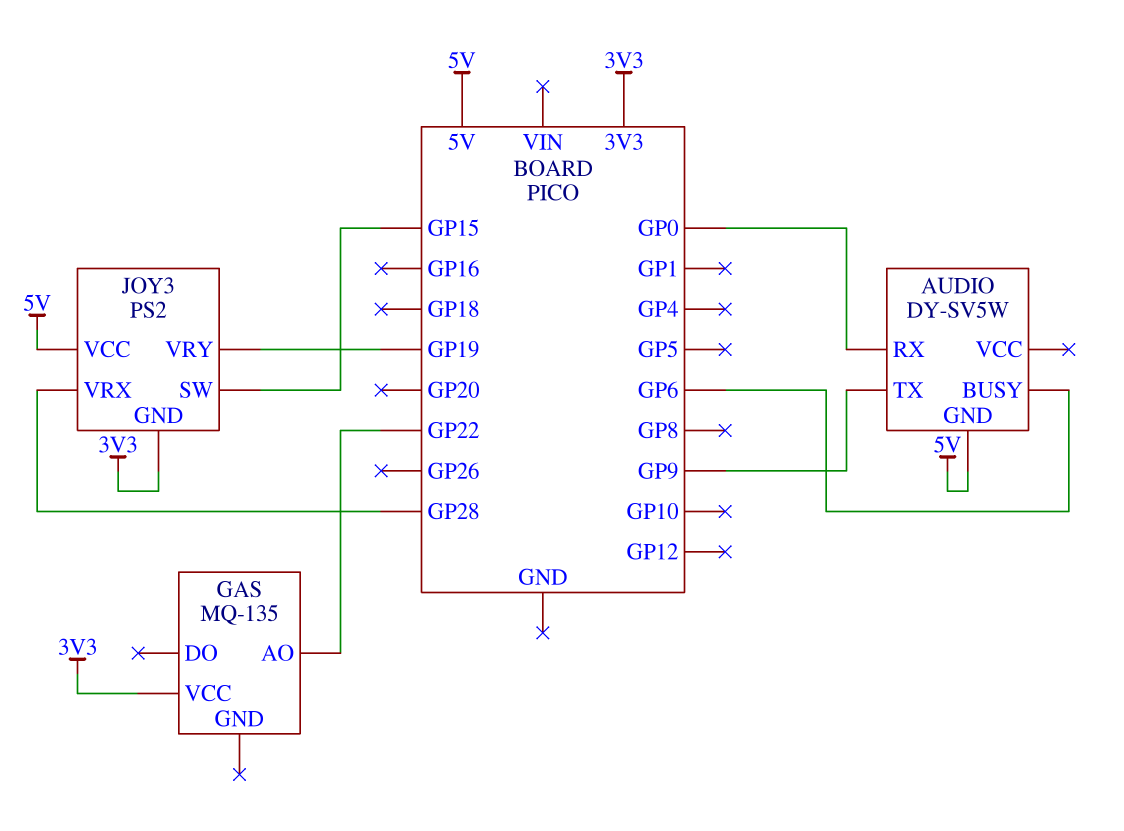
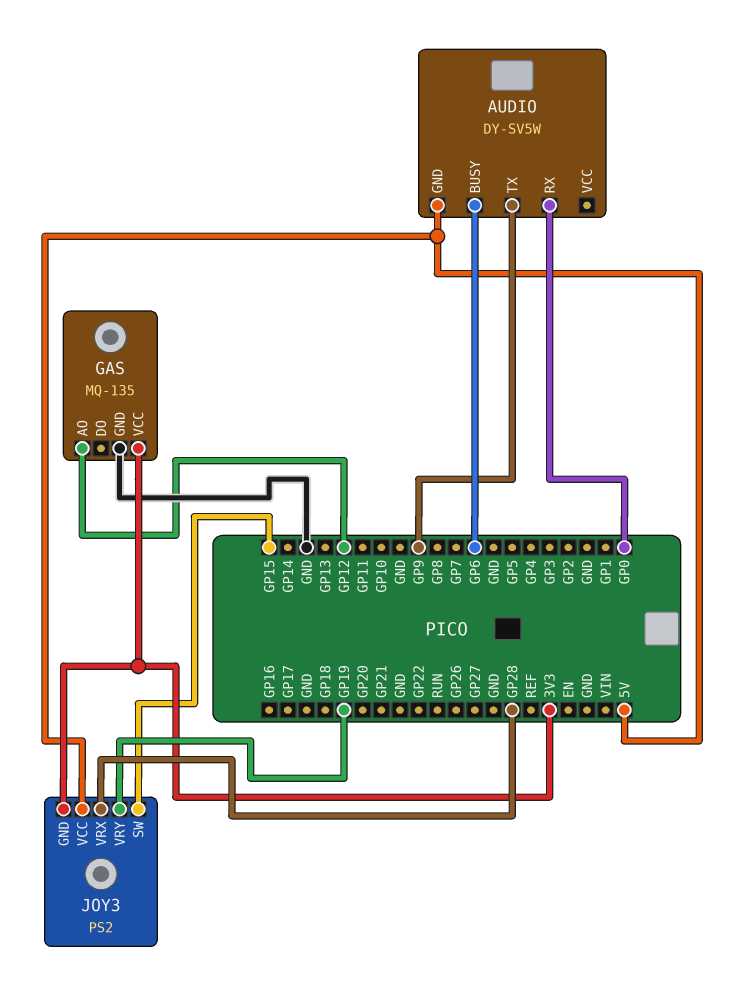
GAS pin AO: GP22 -> GP12
GAS pin GND: none -> GND

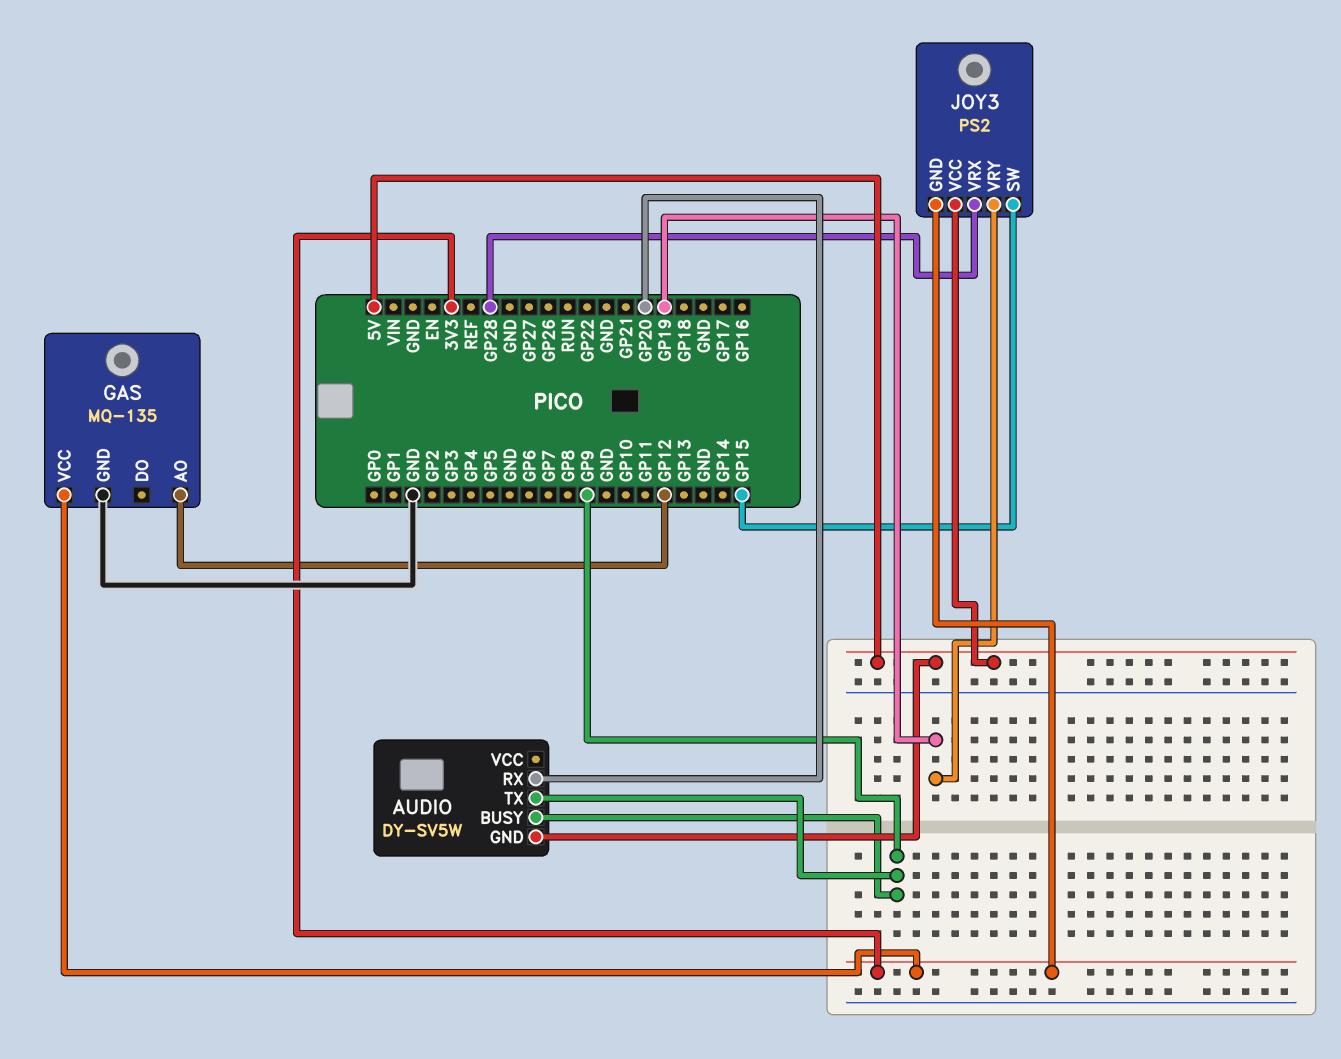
AUDIO pin BUSY: GP6 -> GP9
AUDIO pin RX: GP0 -> GP20

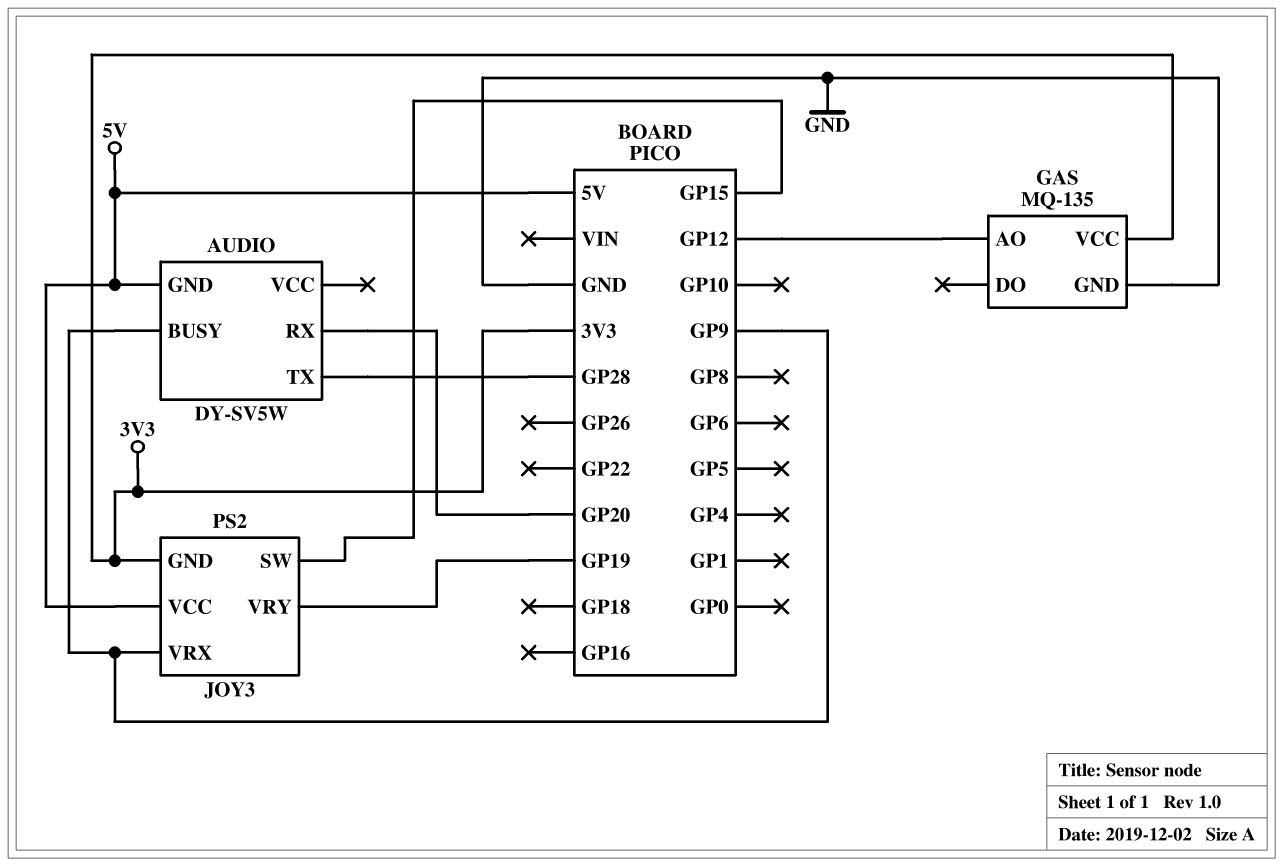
AUDIO pin TX: GP9 -> GP28
JOY3 pin VRX: GP28 -> GP9

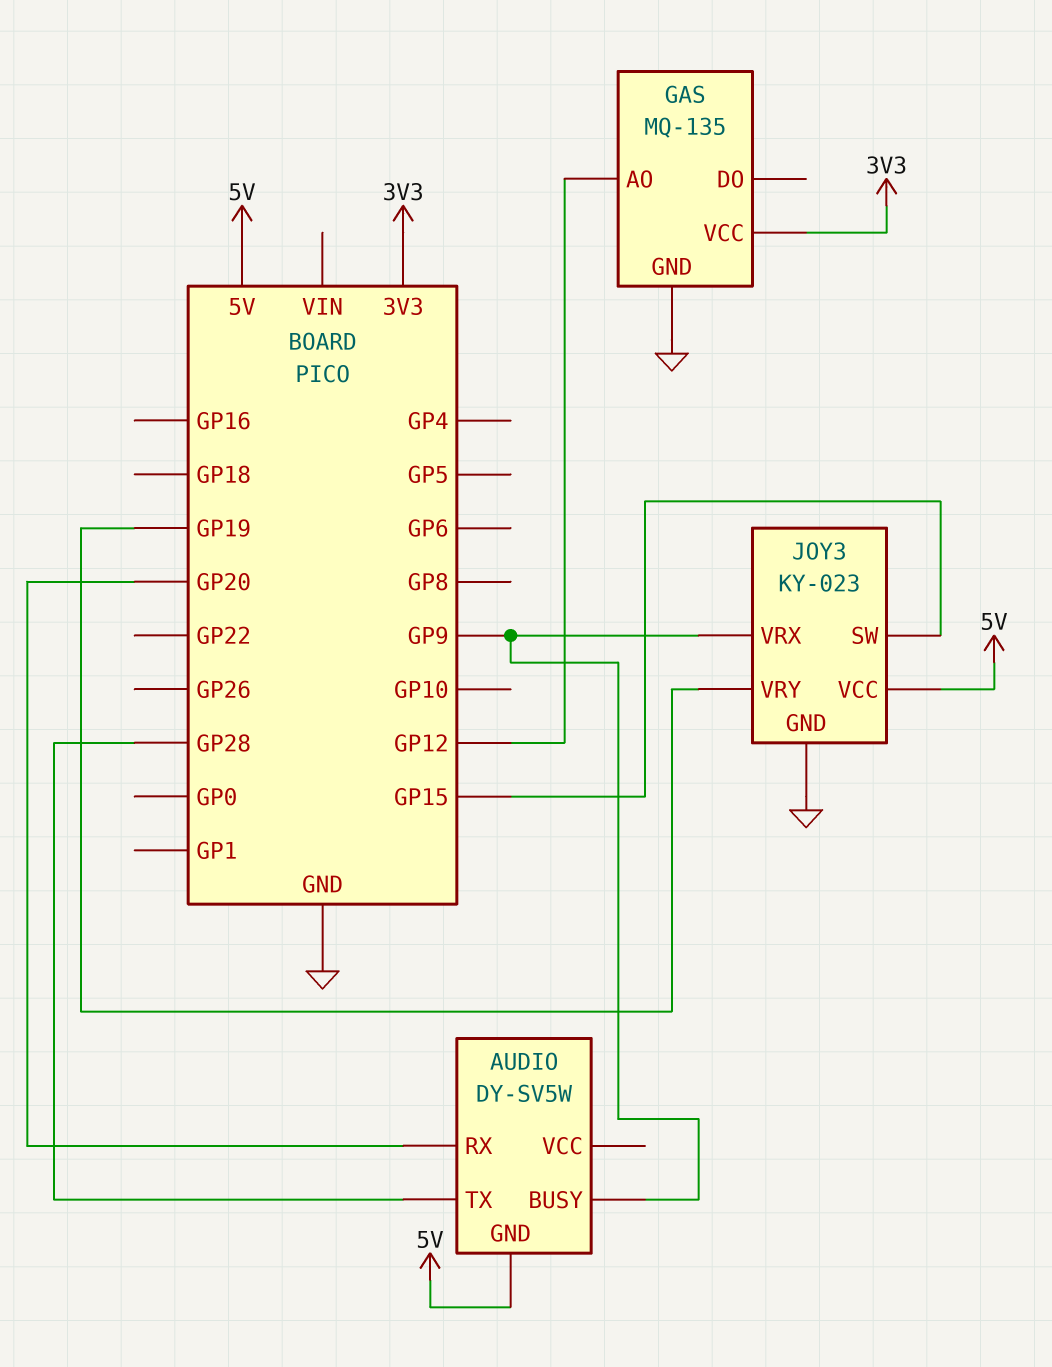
JOY3: PS2 -> KY-023
JOY3 pin GND: 3V3 -> GND

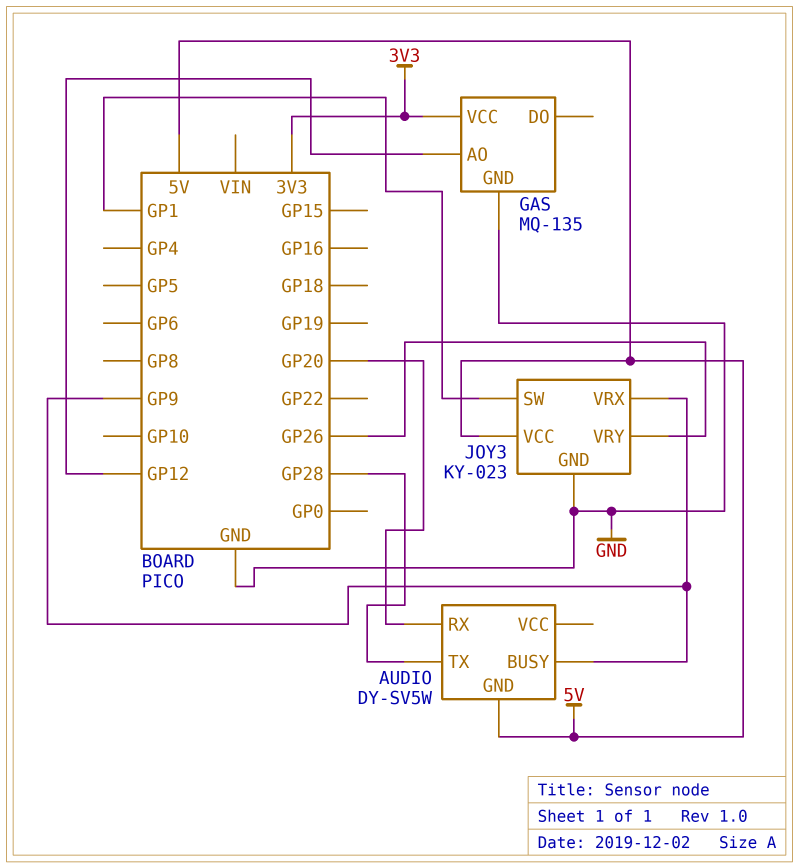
JOY3 pin SW: GP15 -> GP1
JOY3 pin VRY: GP19 -> GP26

